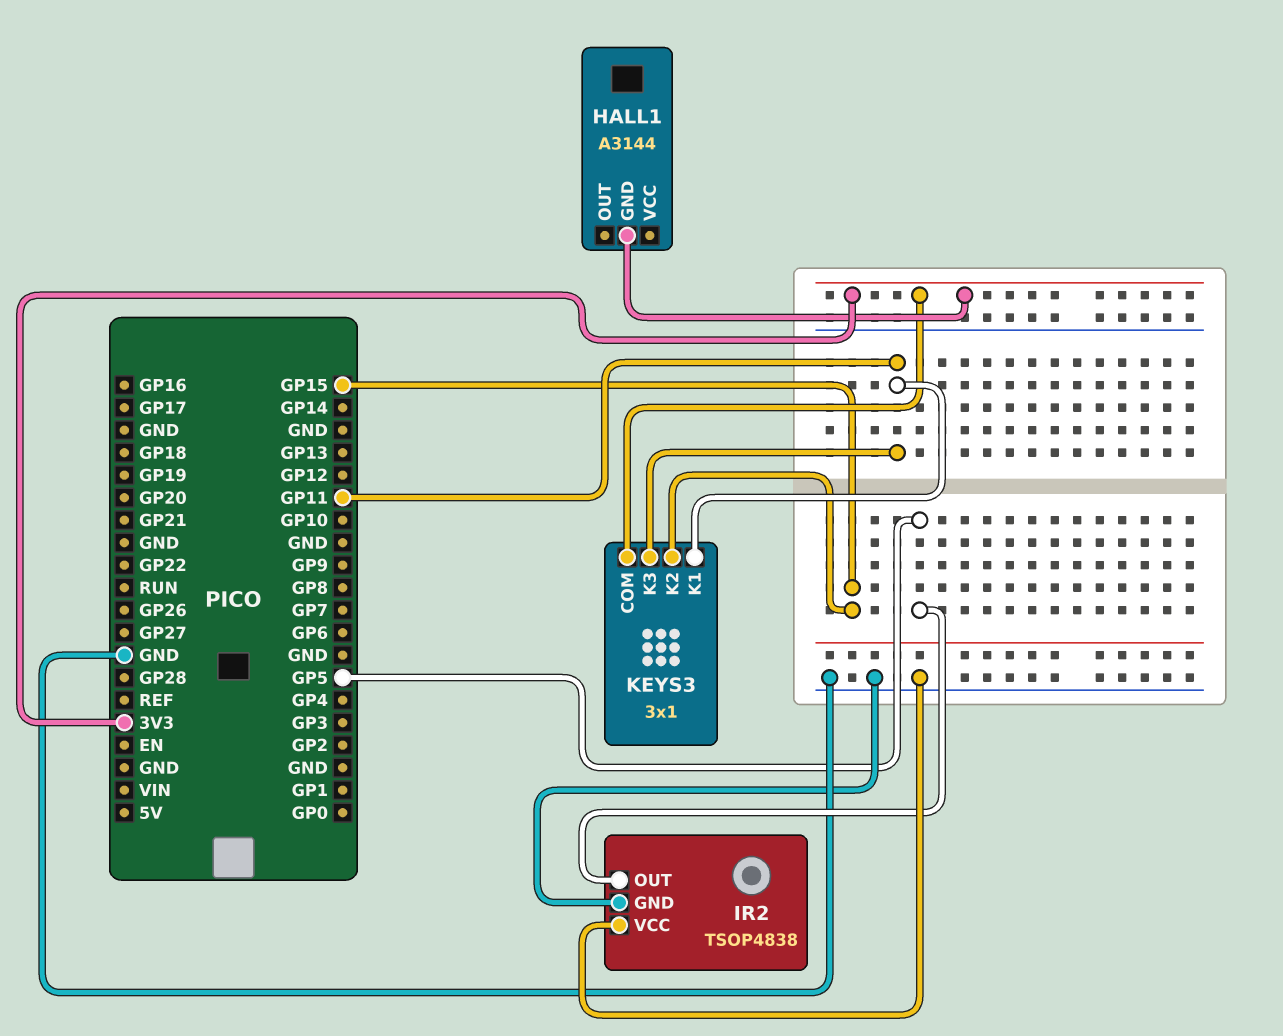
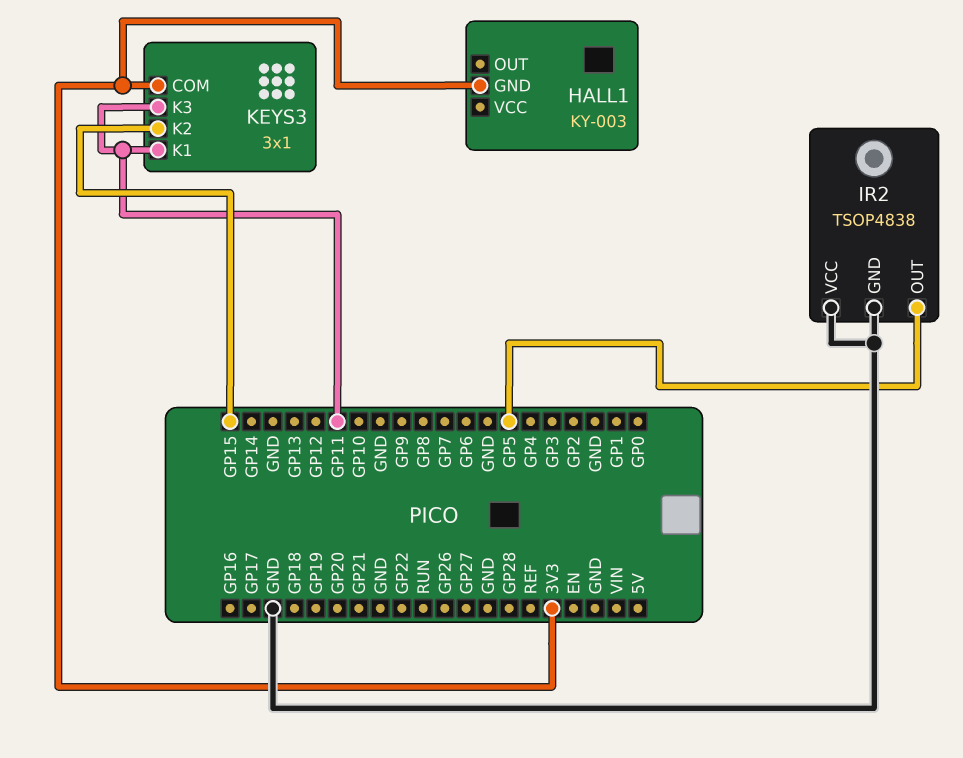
HALL1: A3144 -> KY-003

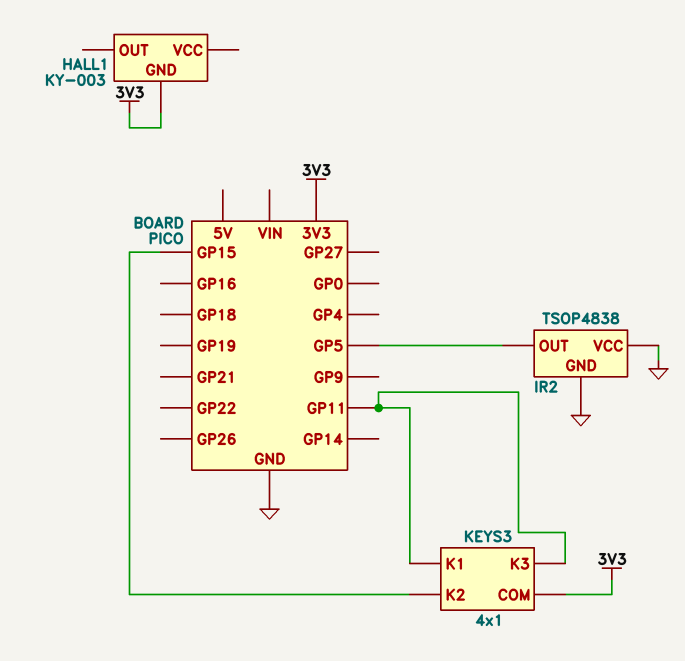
KEYS3: 3x1 -> 4x1

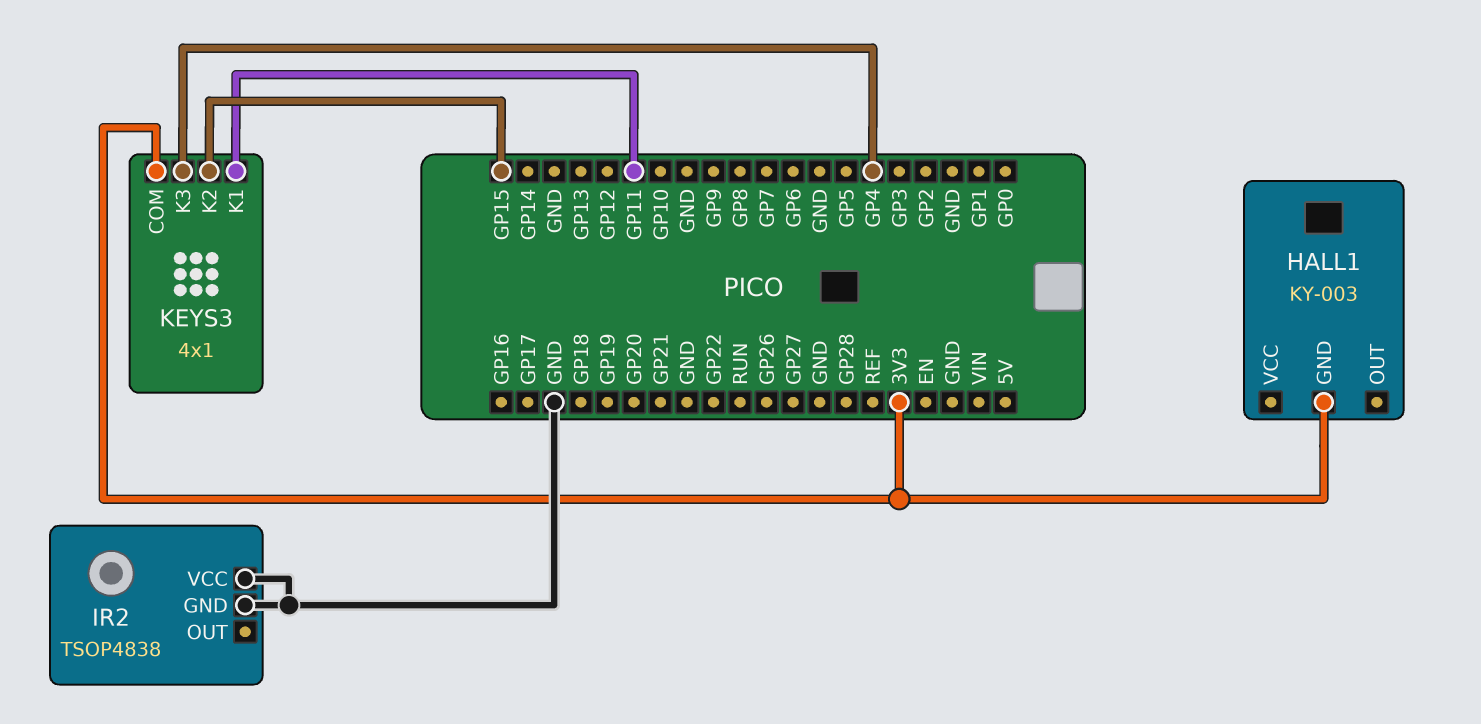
IR2 pin OUT: GP5 -> none
KEYS3 pin K3: GP11 -> GP4

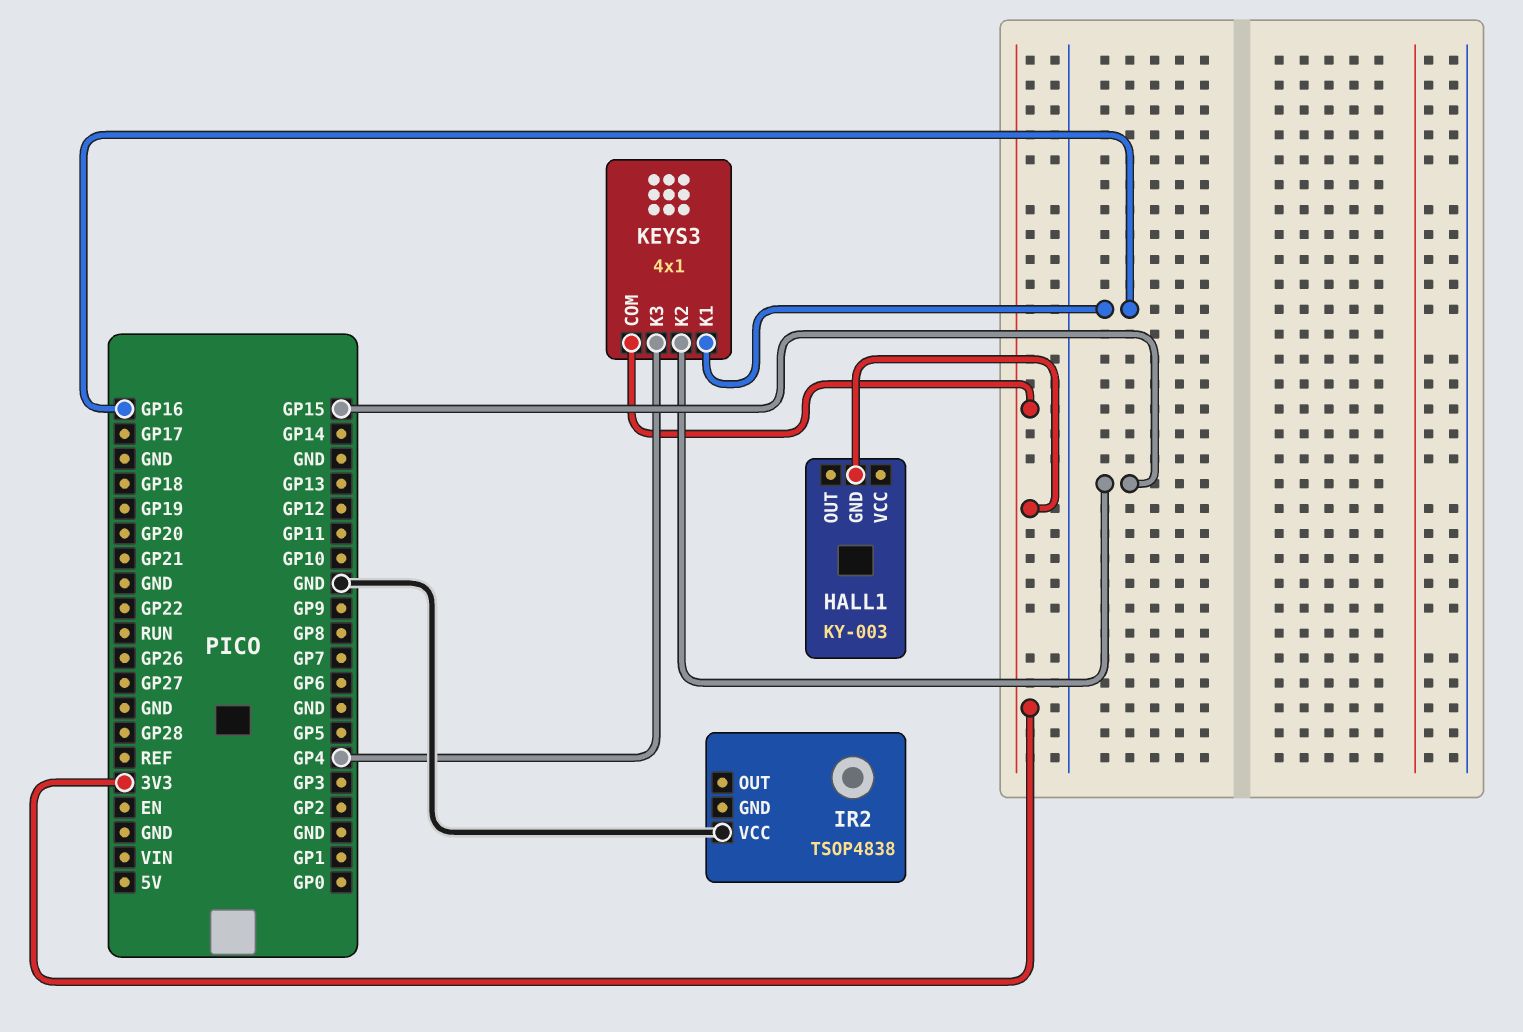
IR2 pin GND: GND -> none
KEYS3 pin K1: GP11 -> GP16

